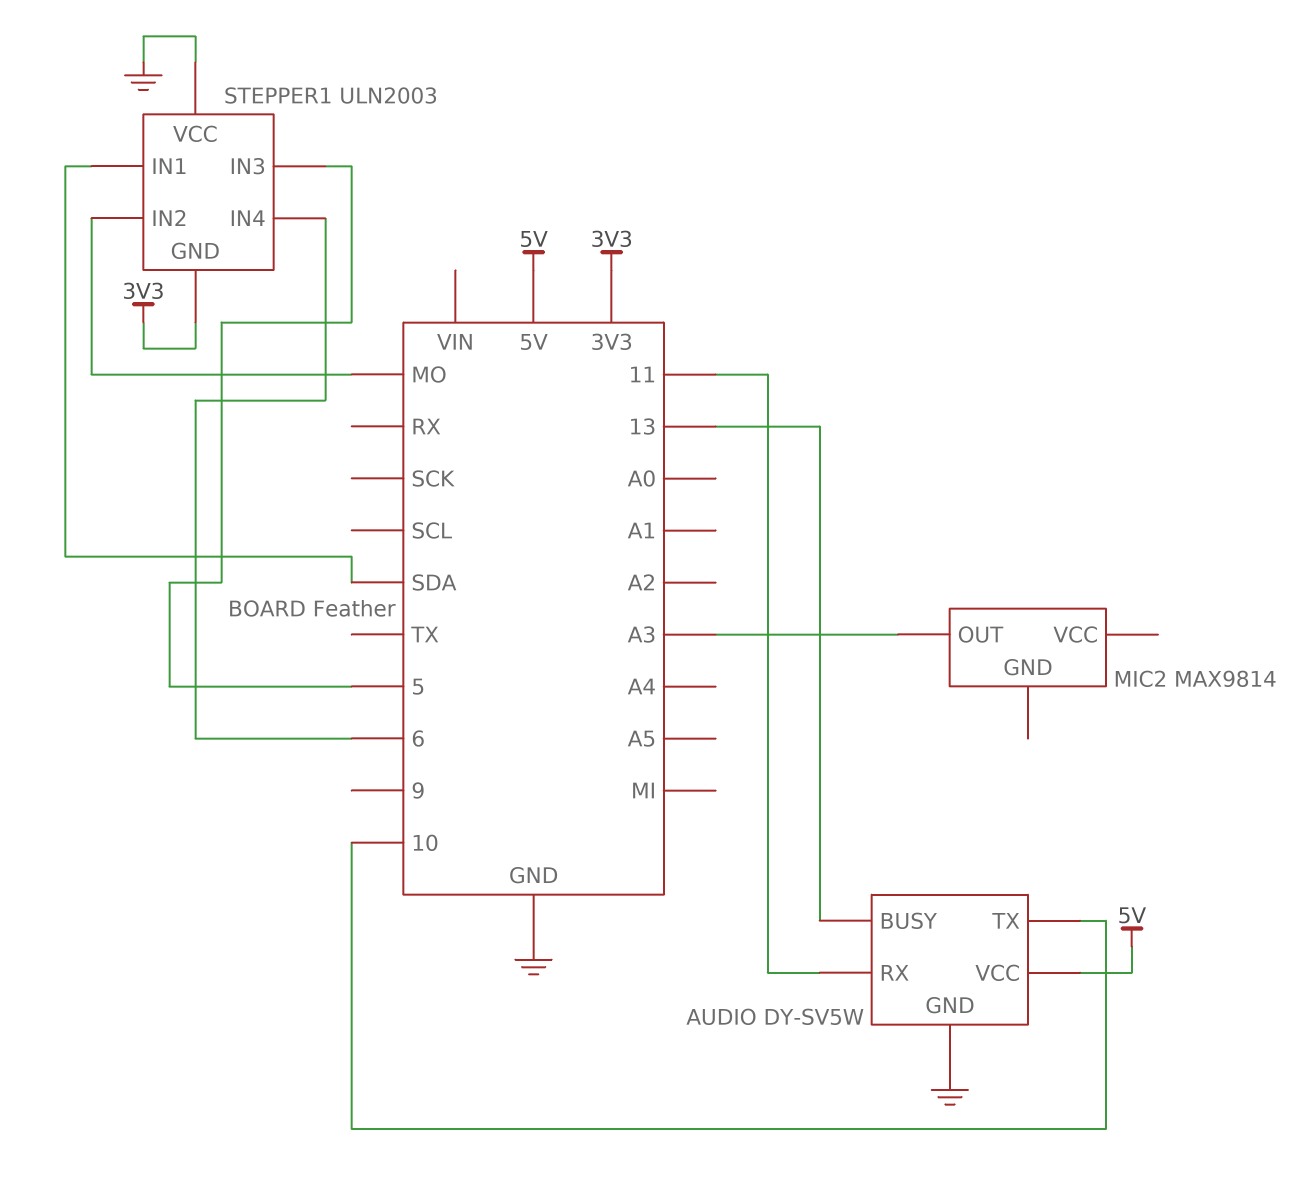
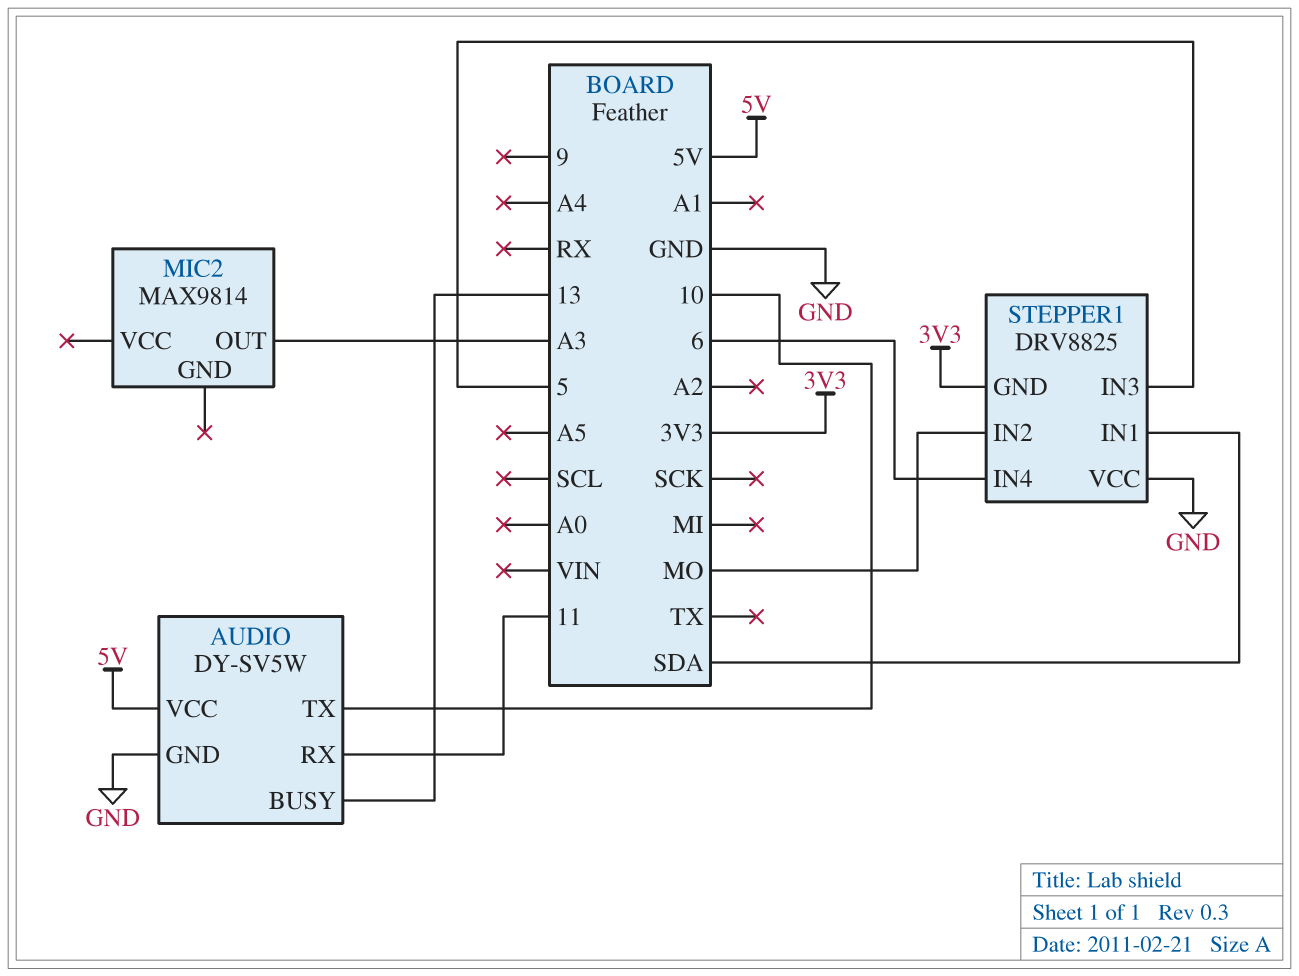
STEPPER1: ULN2003 -> DRV8825

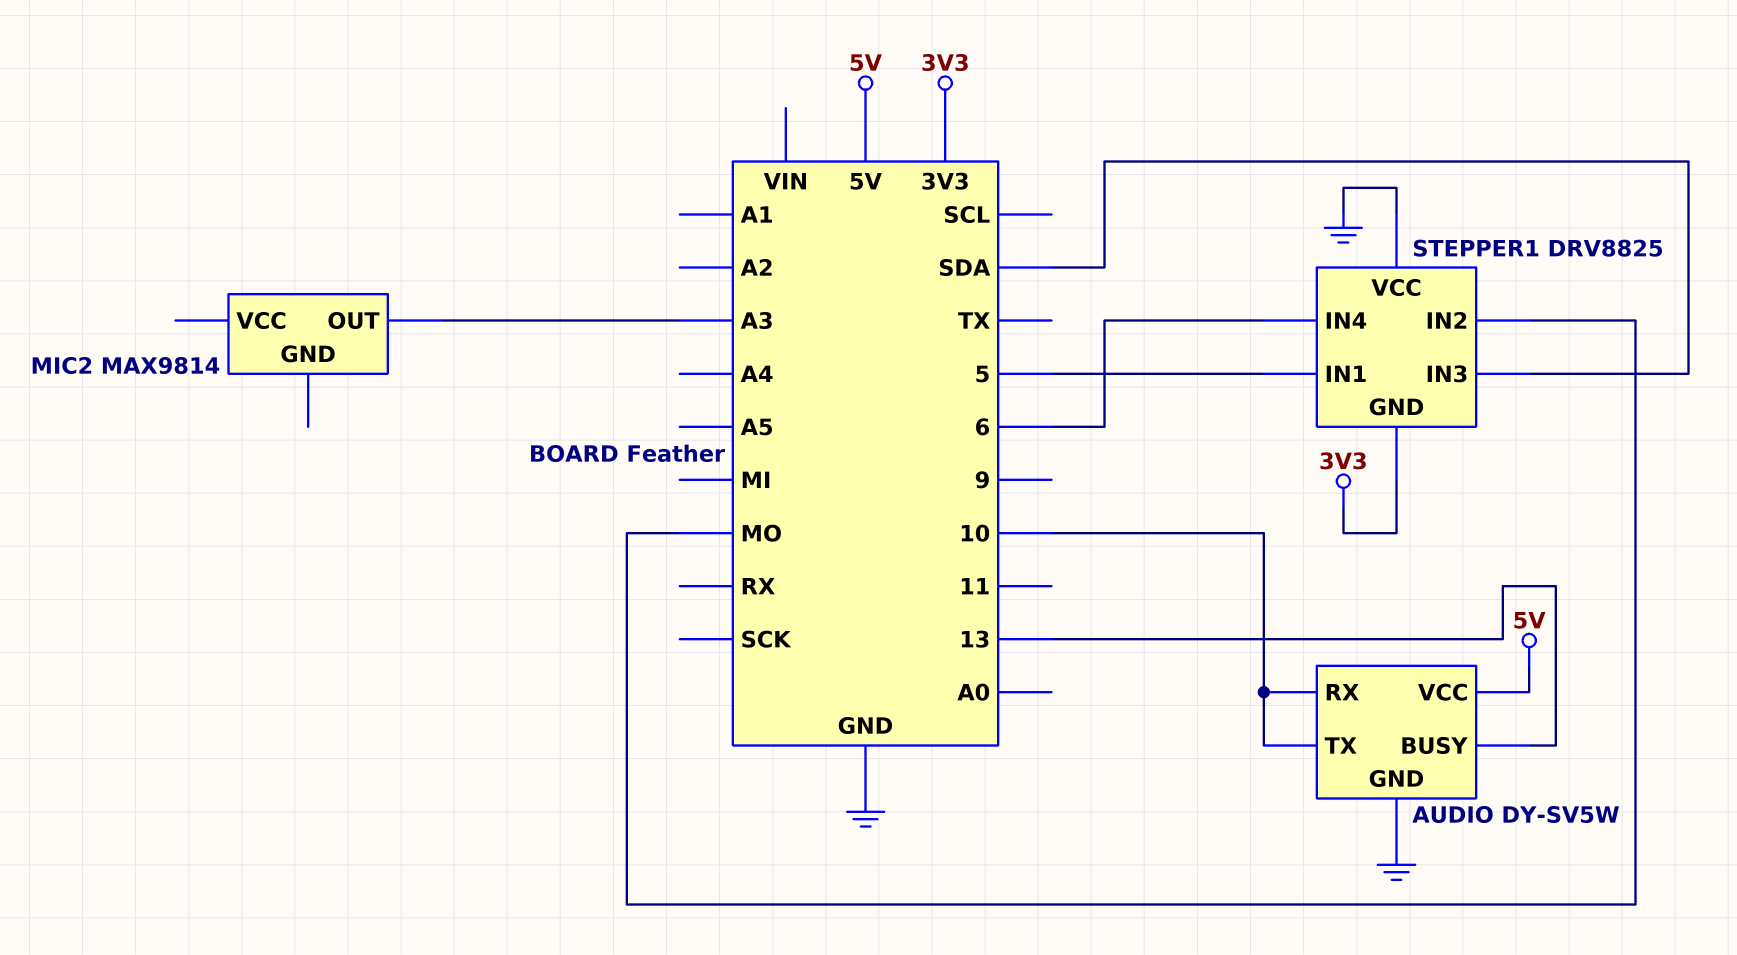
AUDIO pin RX: 11 -> 10
STEPPER1 pin IN1: SDA -> 5
STEPPER1 pin IN3: 5 -> SDA

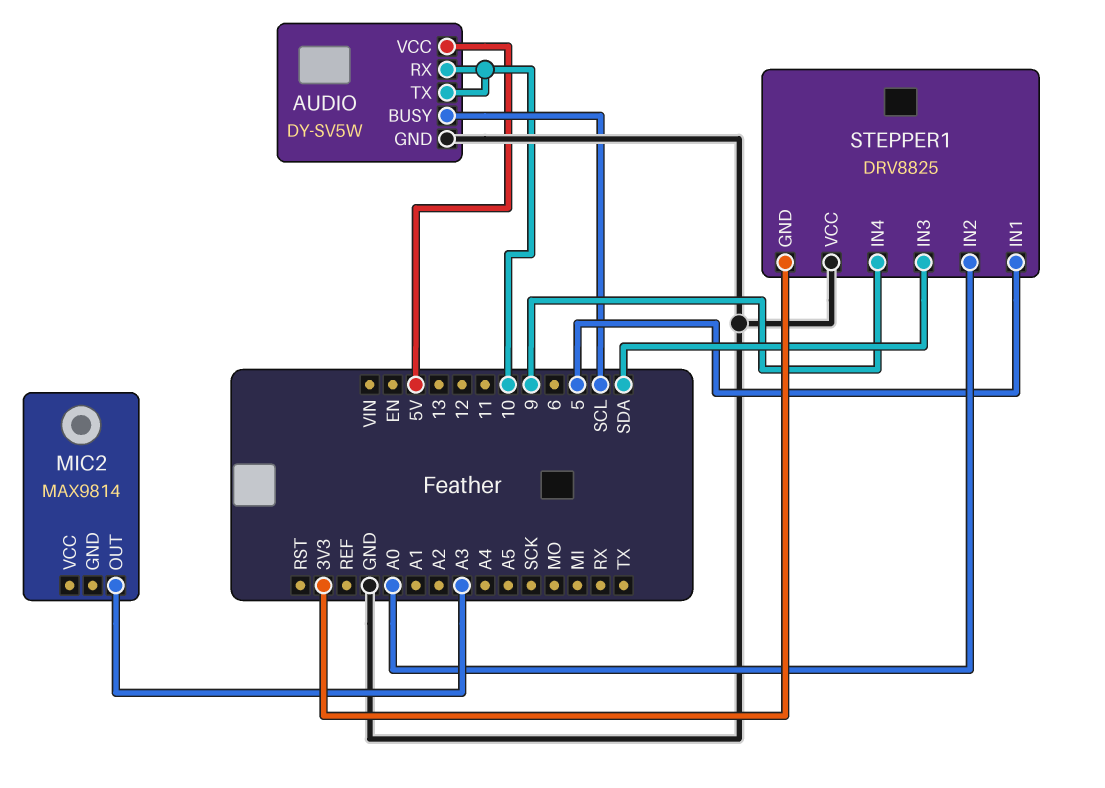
AUDIO pin BUSY: 13 -> SCL
STEPPER1 pin IN2: MO -> A0
STEPPER1 pin IN4: 6 -> 9

